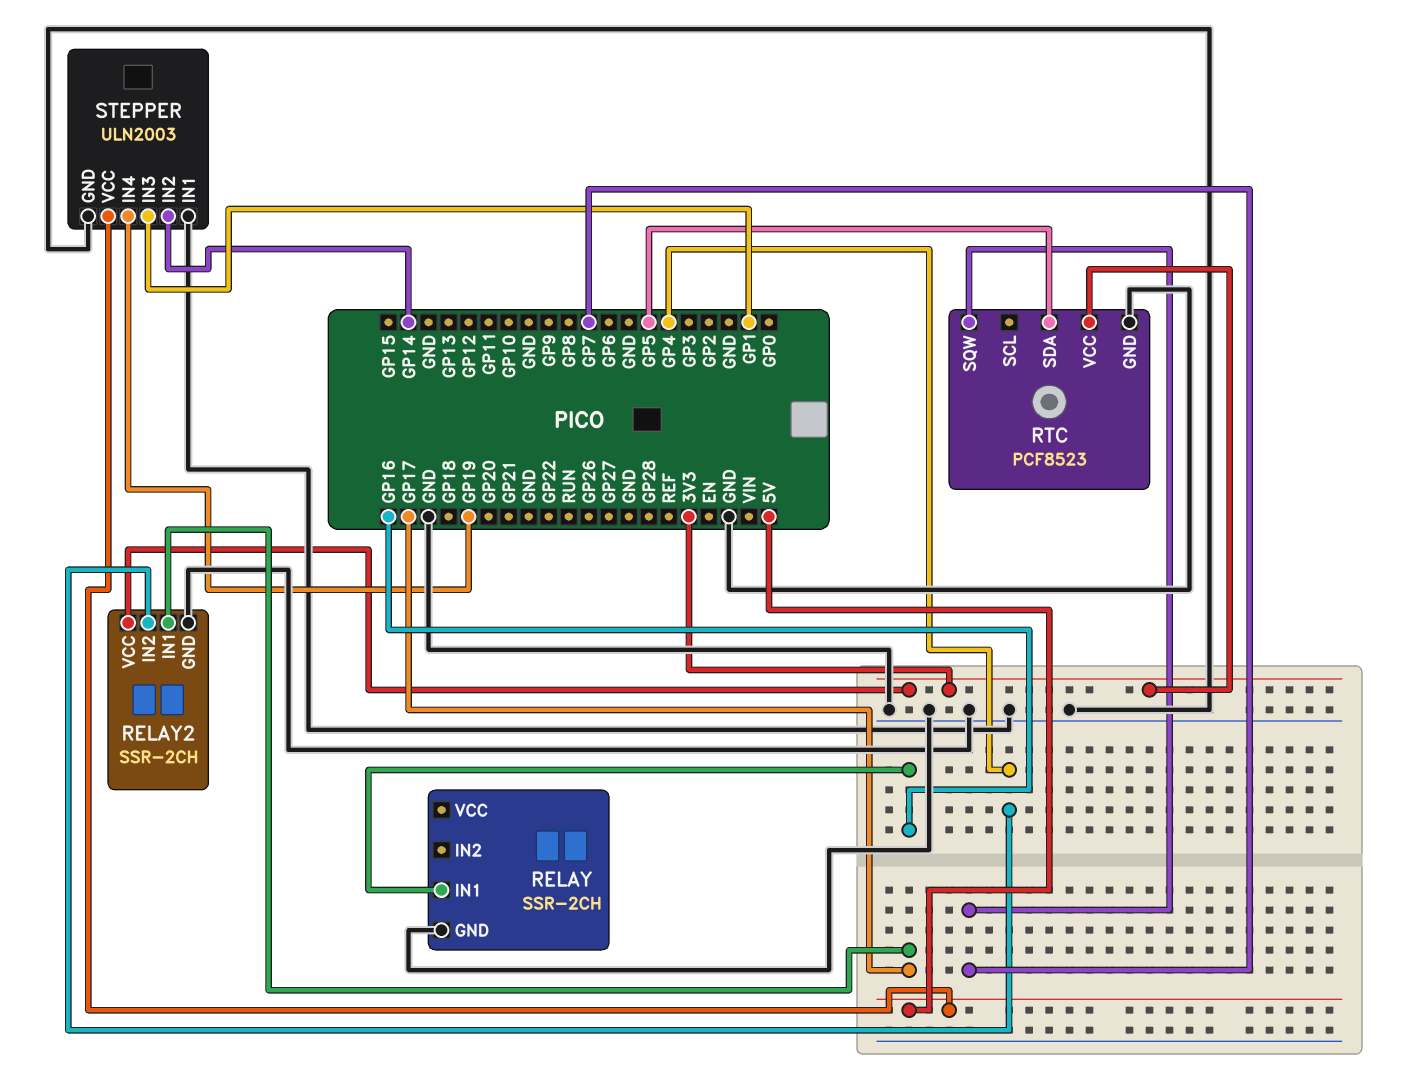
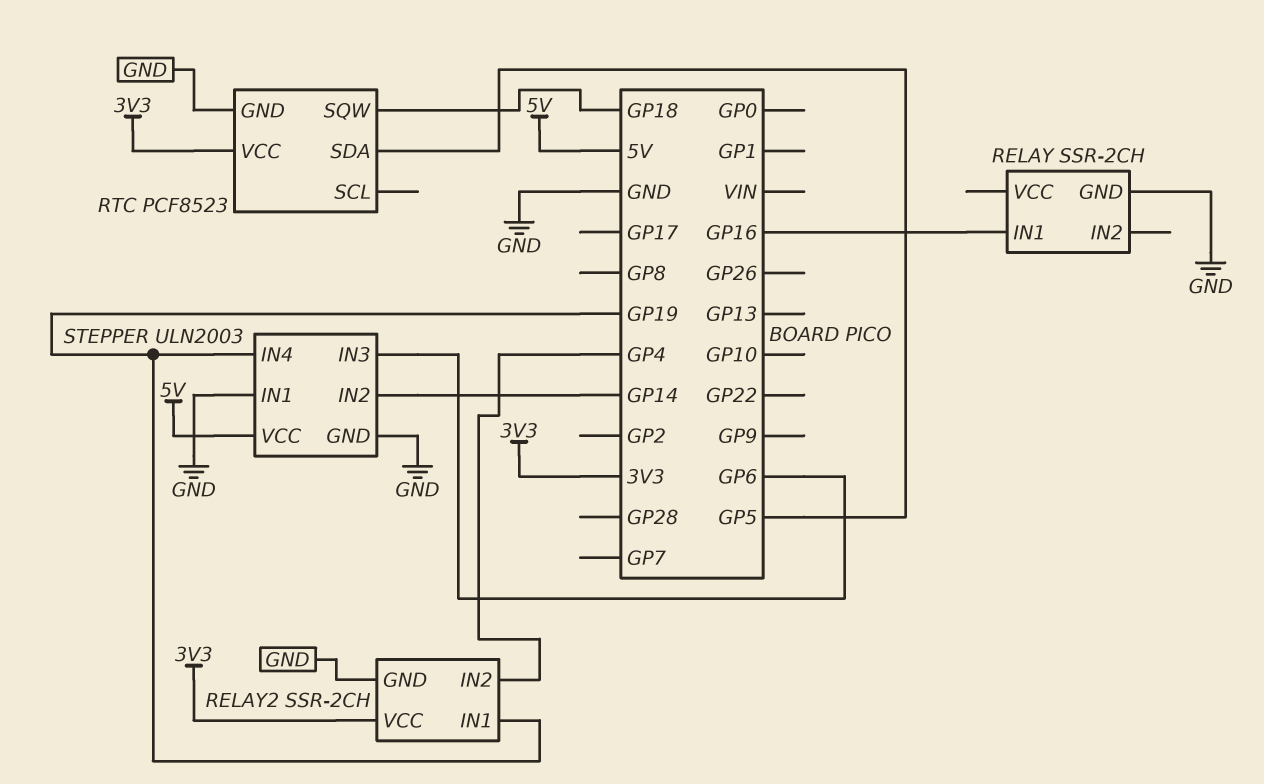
RELAY2 pin IN1: GP17 -> GP19
RTC pin SQW: GP7 -> GP18
STEPPER pin IN3: GP1 -> GP6

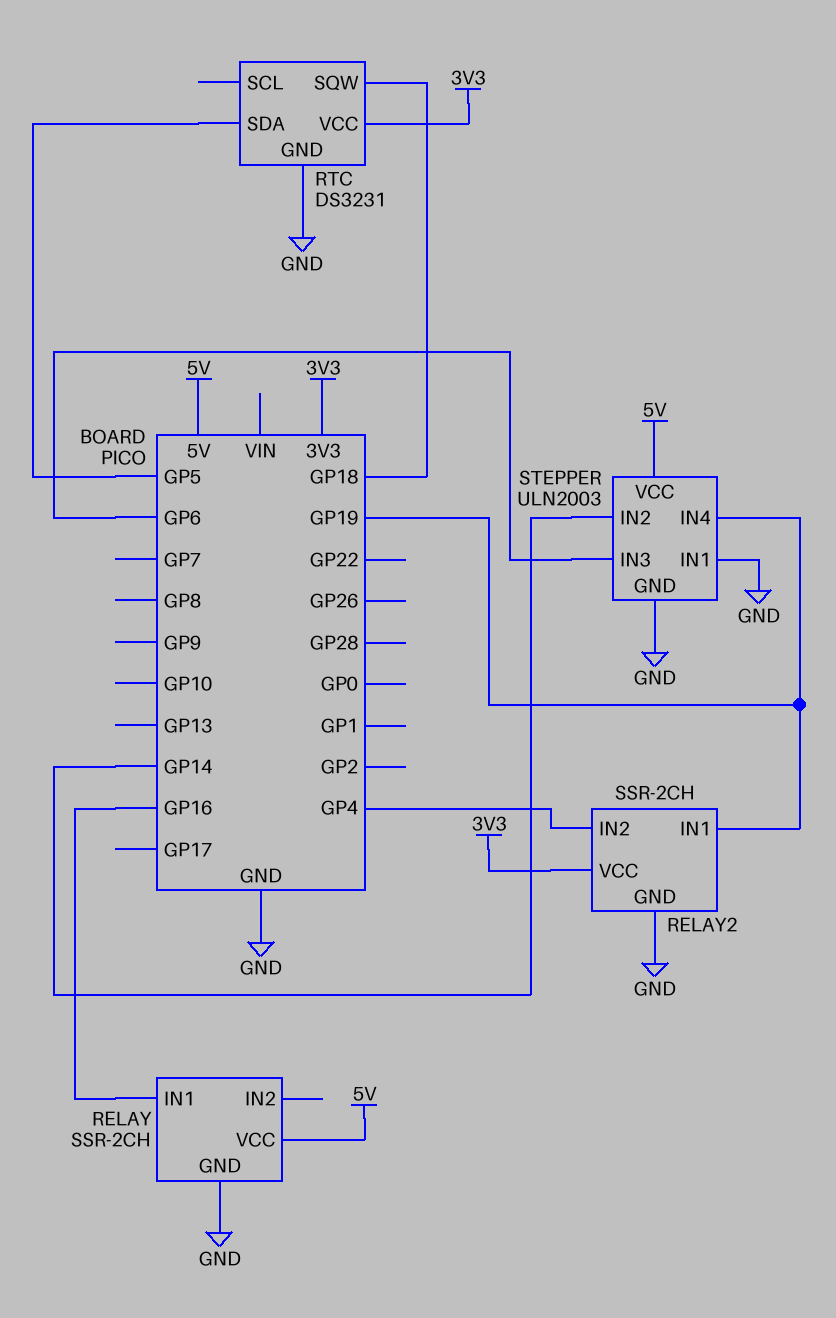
RELAY pin VCC: none -> 5V
RTC: PCF8523 -> DS3231

